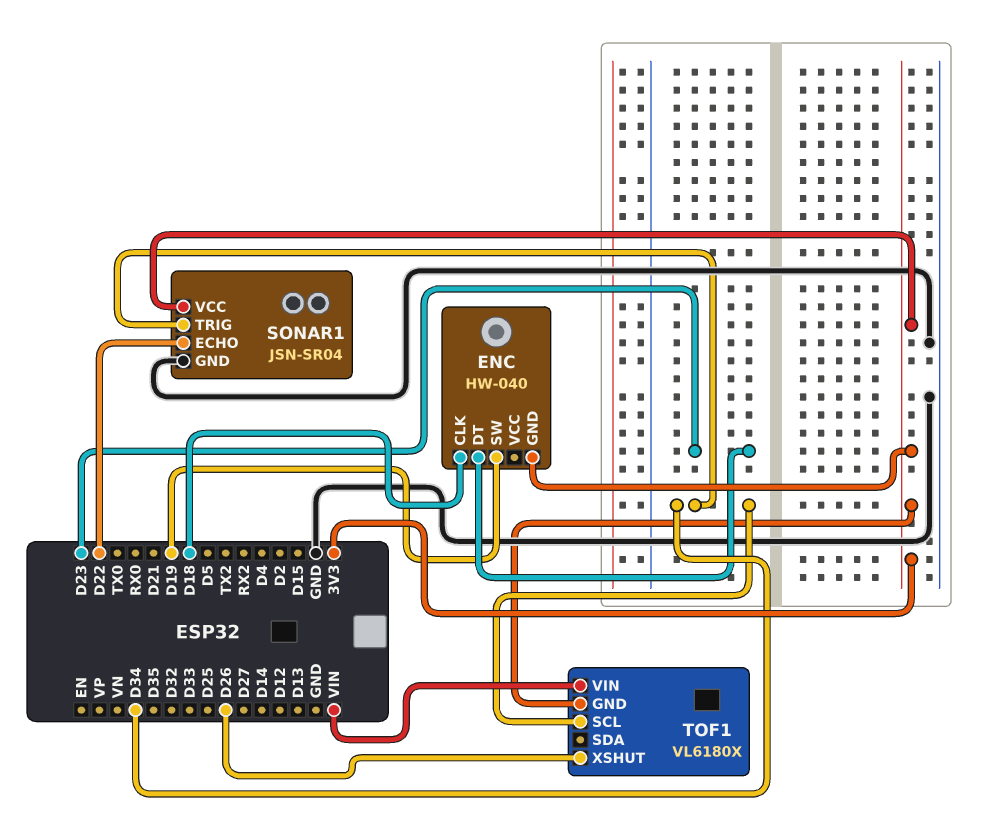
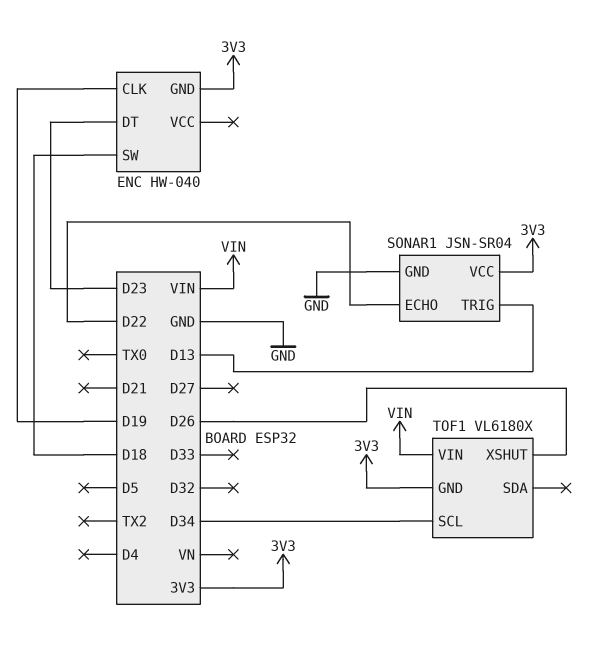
ENC pin CLK: D18 -> D19
ENC pin SW: D19 -> D18
SONAR1 pin TRIG: D34 -> D13

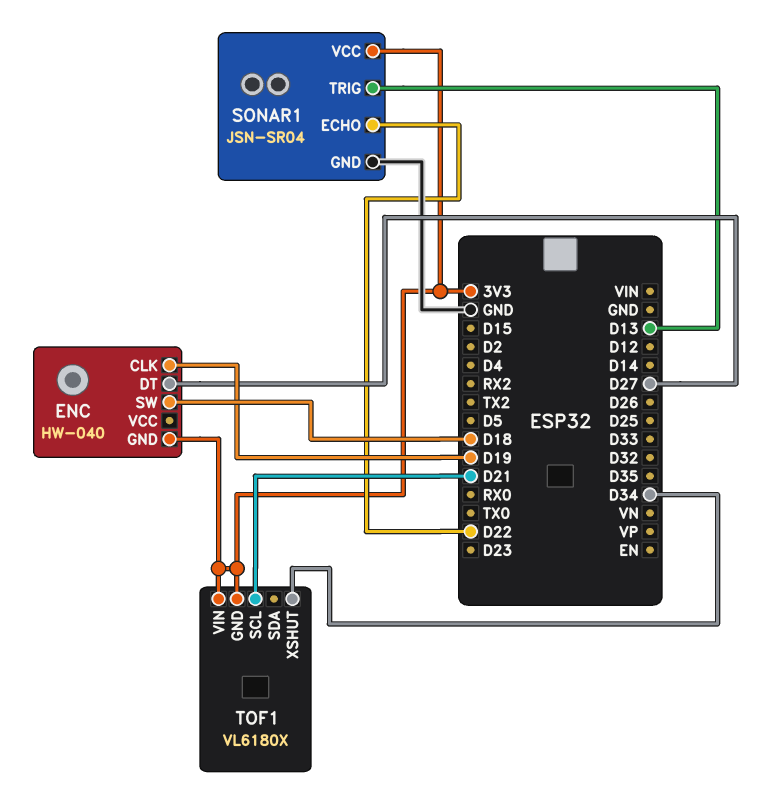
ENC pin DT: D23 -> D27
TOF1 pin SCL: D34 -> D21
TOF1 pin VIN: VIN -> 3V3
TOF1 pin XSHUT: D26 -> D34

